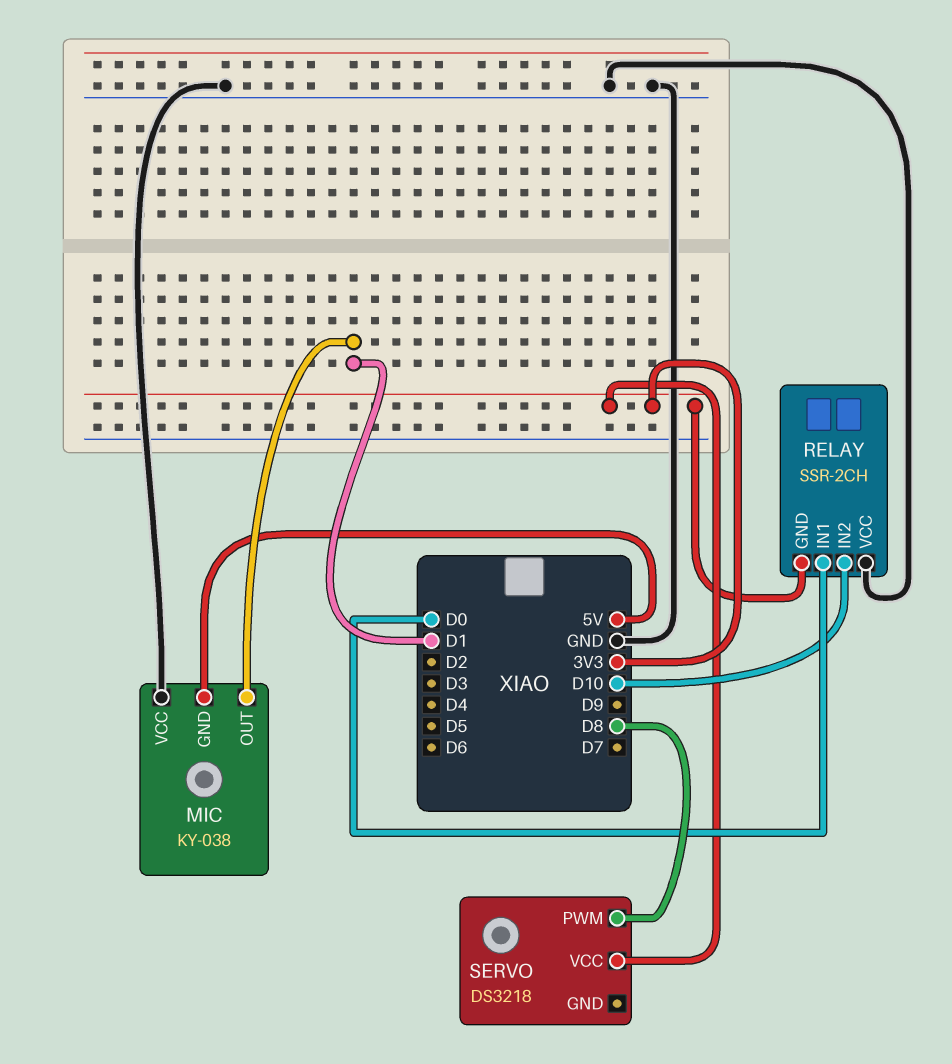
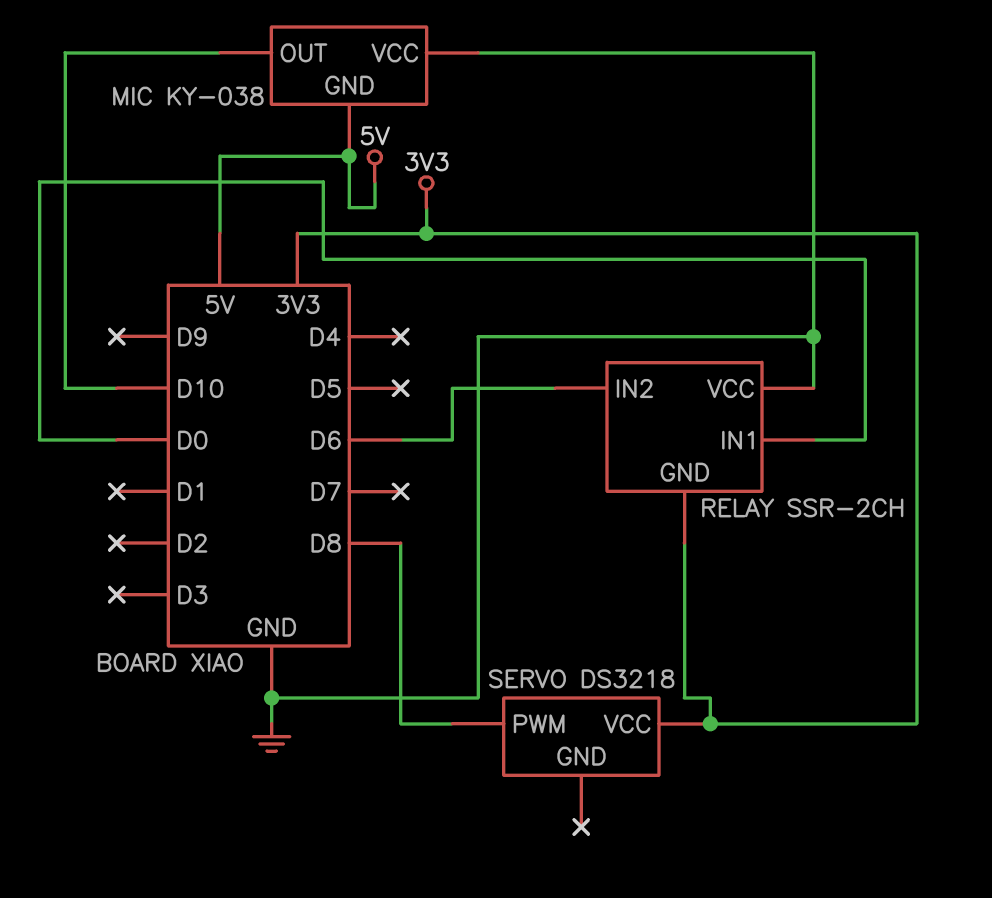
MIC pin OUT: D1 -> D10
RELAY pin IN2: D10 -> D6

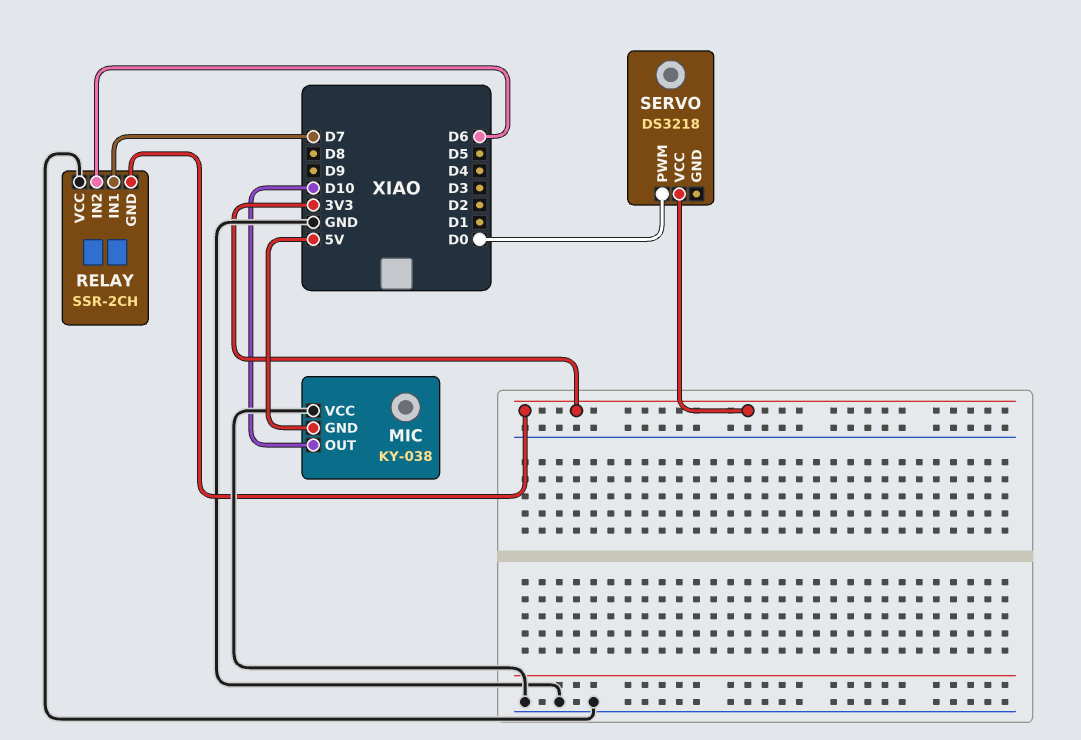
RELAY pin IN1: D0 -> D7
SERVO pin PWM: D8 -> D0

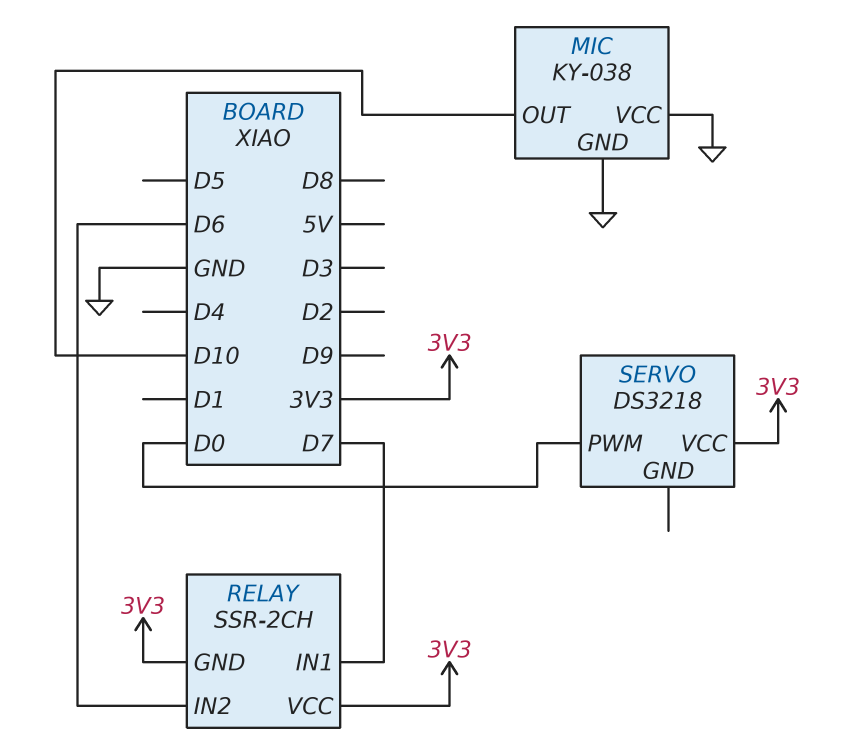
MIC pin GND: 5V -> GND
RELAY pin VCC: GND -> 3V3

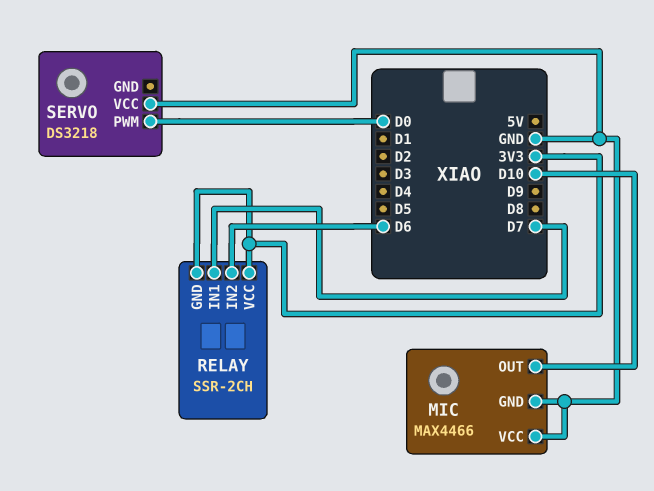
MIC: KY-038 -> MAX4466
SERVO pin VCC: 3V3 -> GND

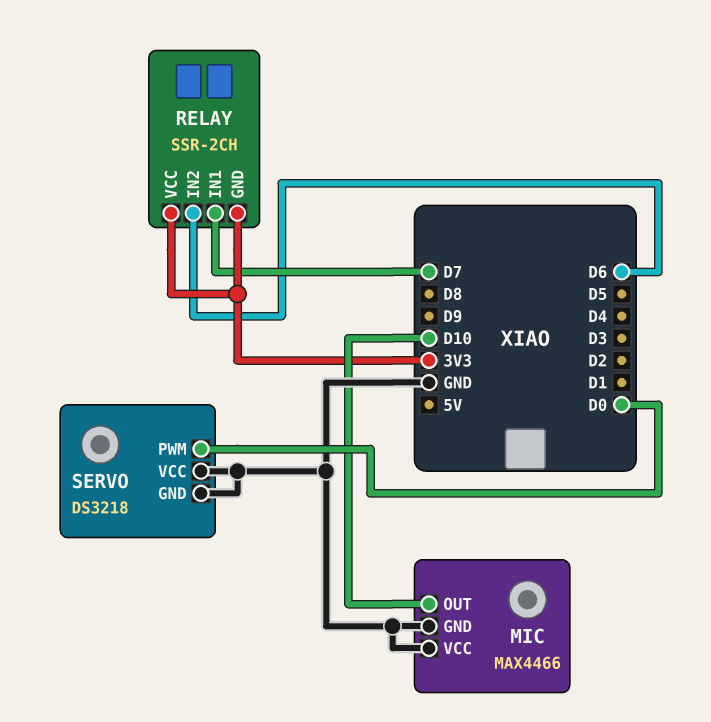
SERVO pin GND: none -> GND

